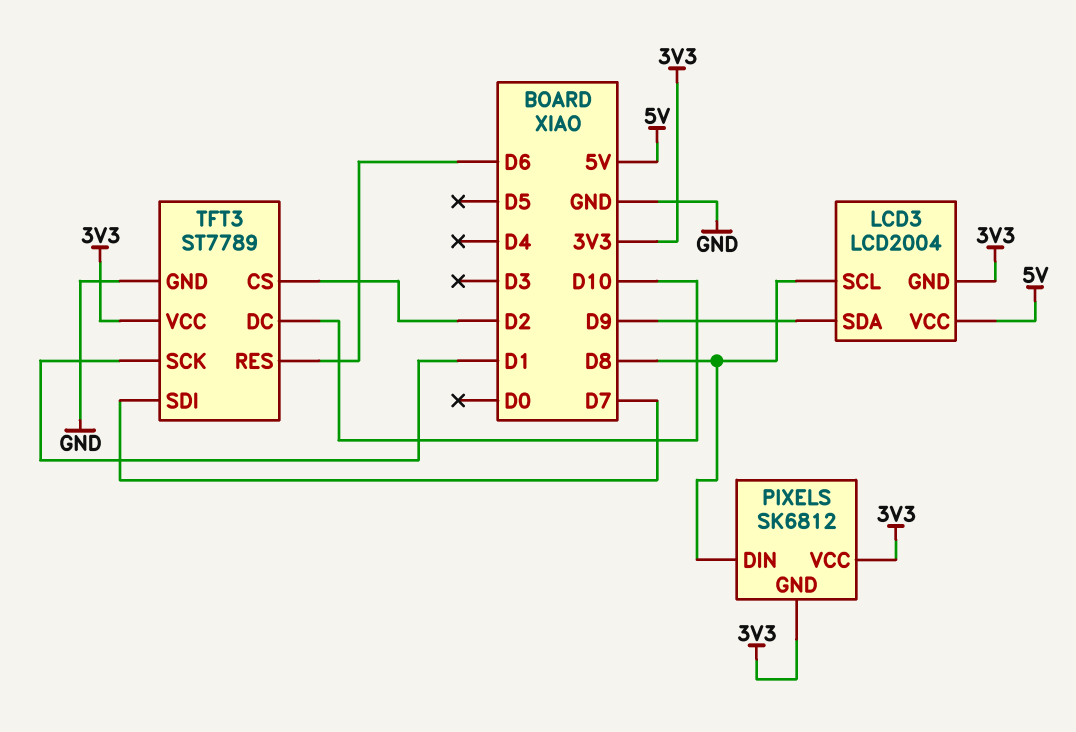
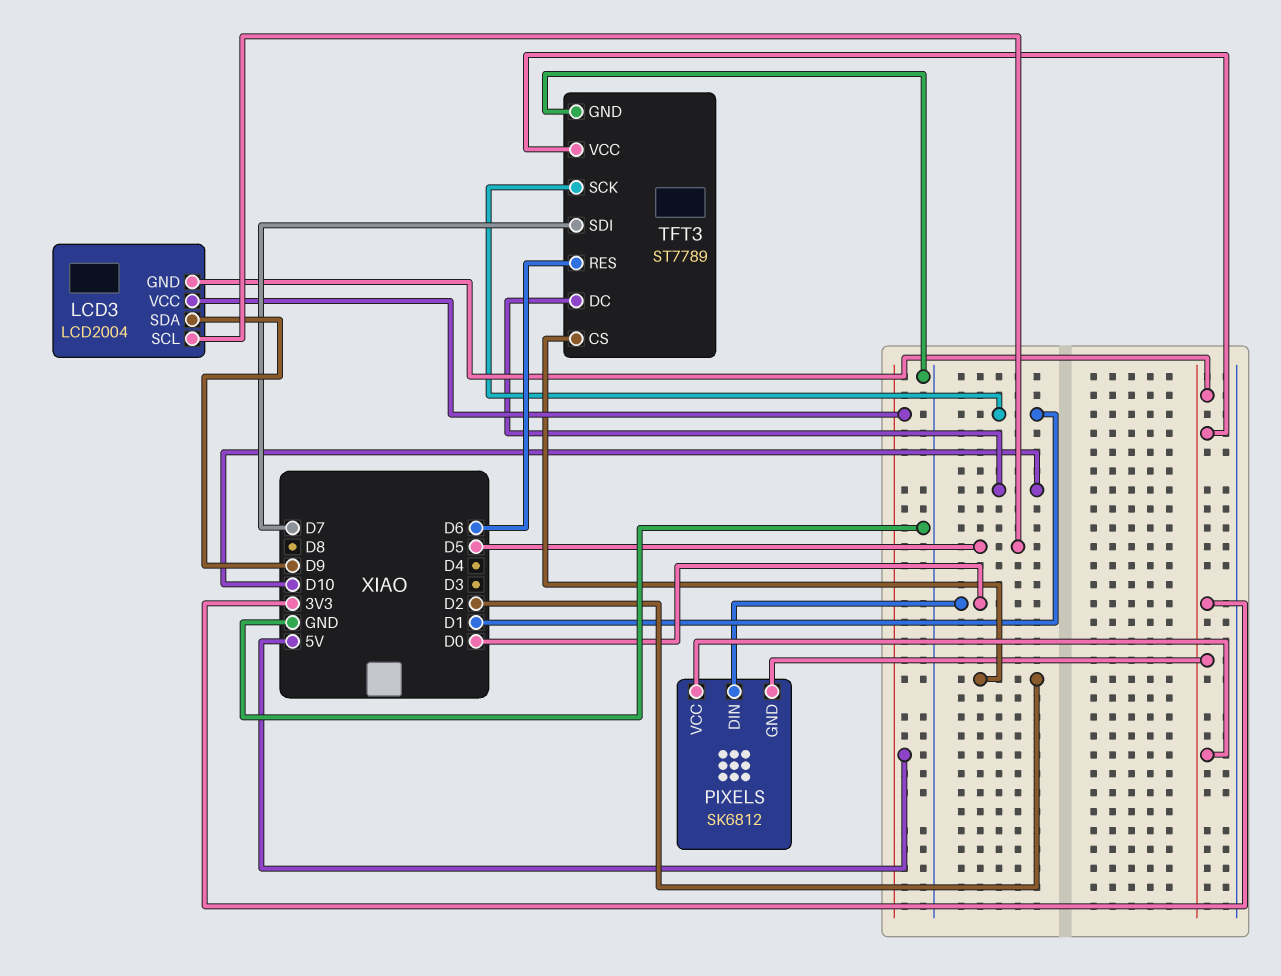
LCD3 pin SCL: D8 -> D5
PIXELS pin DIN: D8 -> D0

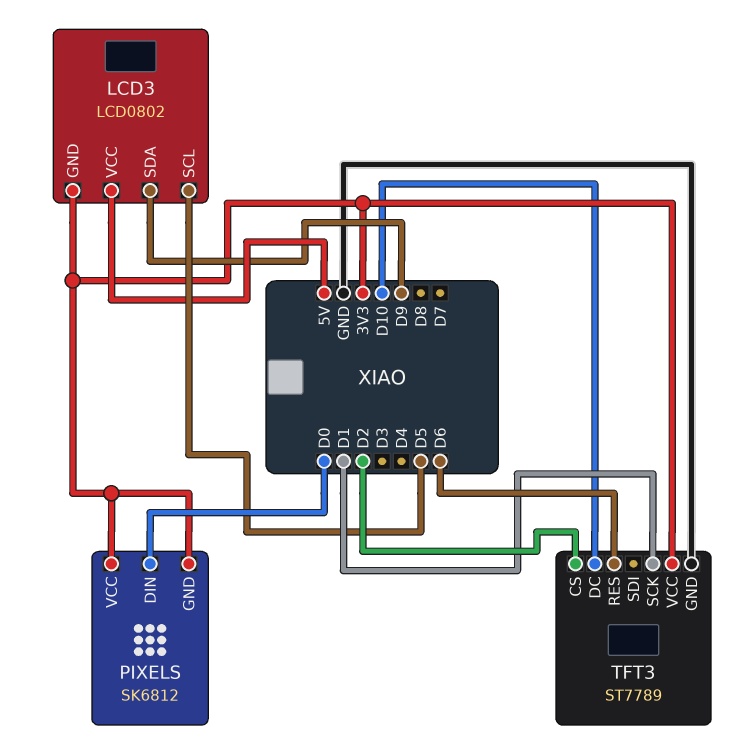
LCD3: LCD2004 -> LCD0802
TFT3 pin SDI: D7 -> none

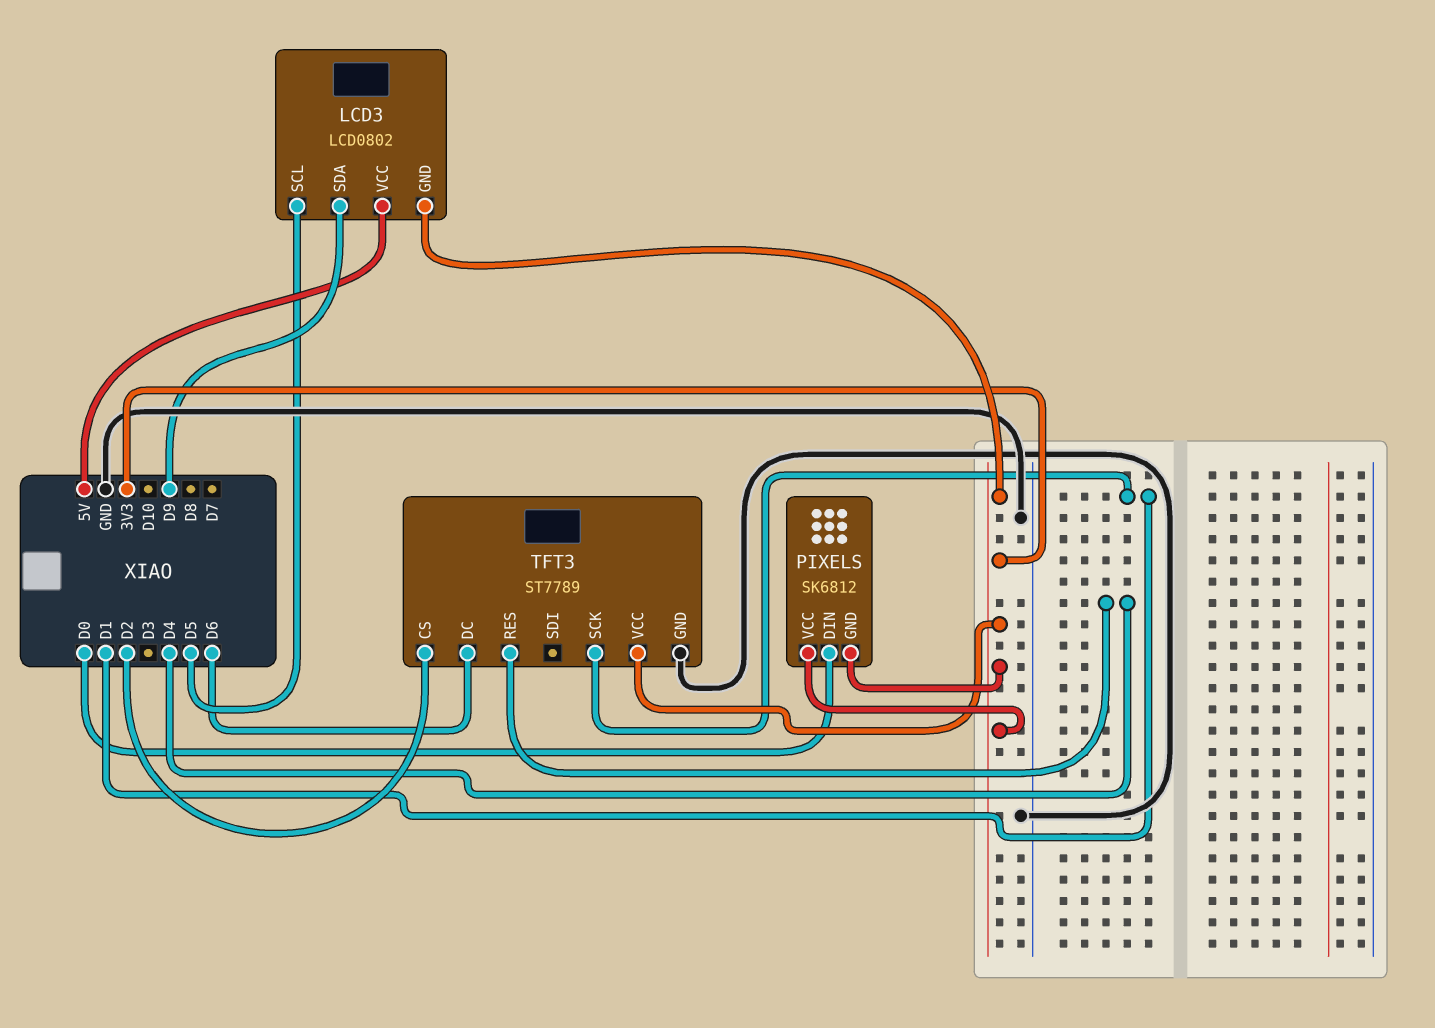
TFT3 pin DC: D10 -> D6
TFT3 pin RES: D6 -> D4

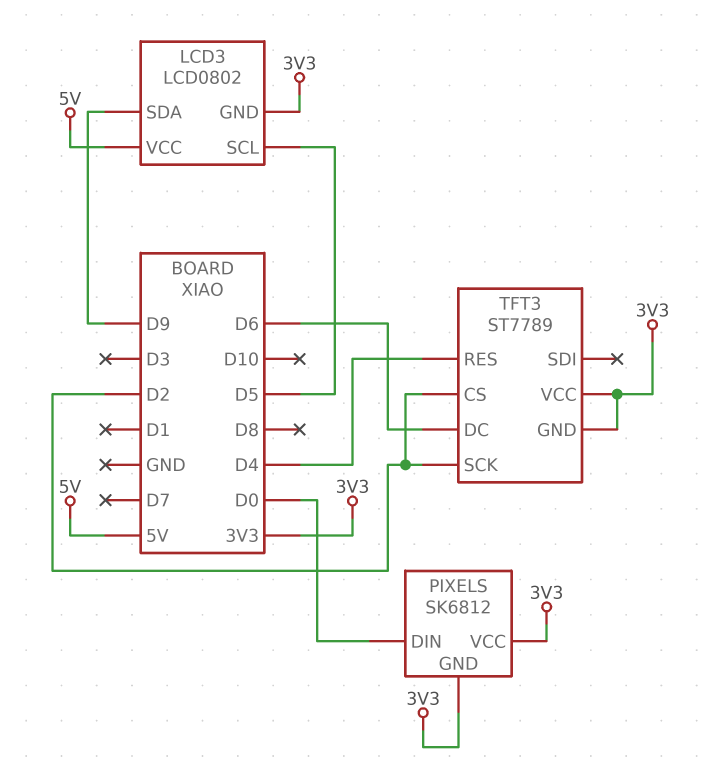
TFT3 pin GND: GND -> 3V3
TFT3 pin SCK: D1 -> D2

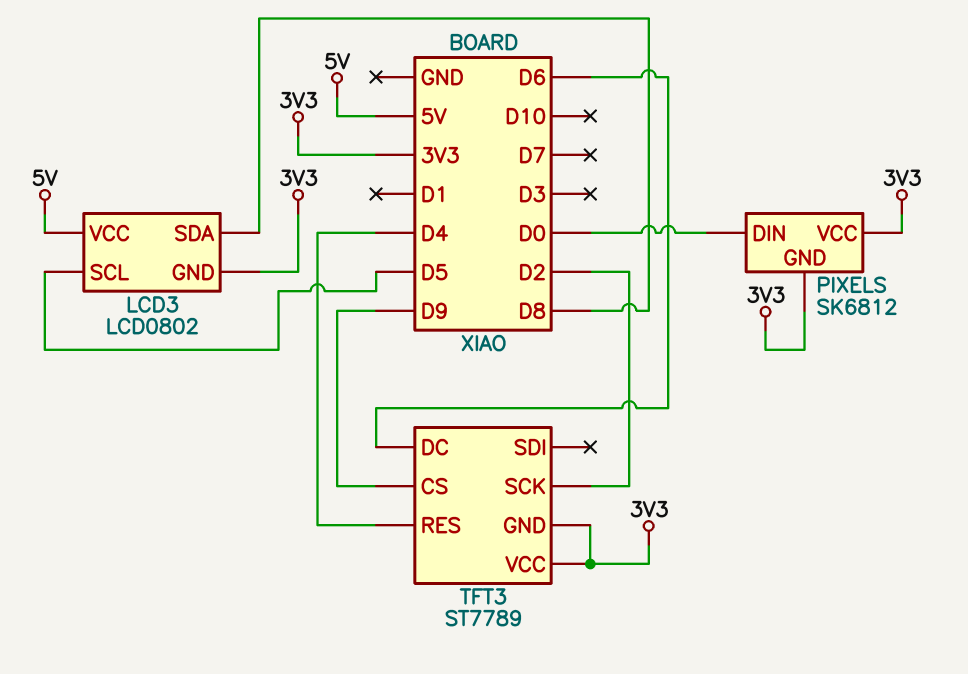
LCD3 pin SDA: D9 -> D8
TFT3 pin CS: D2 -> D9

